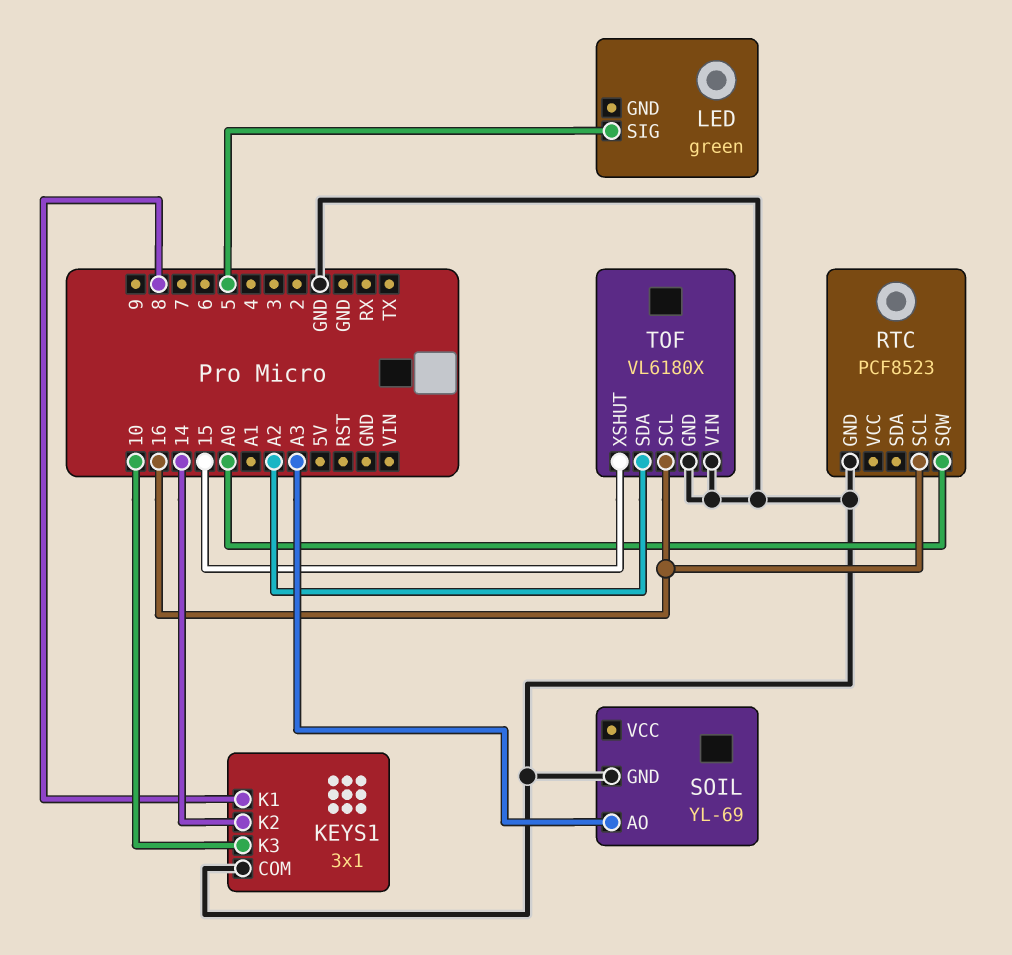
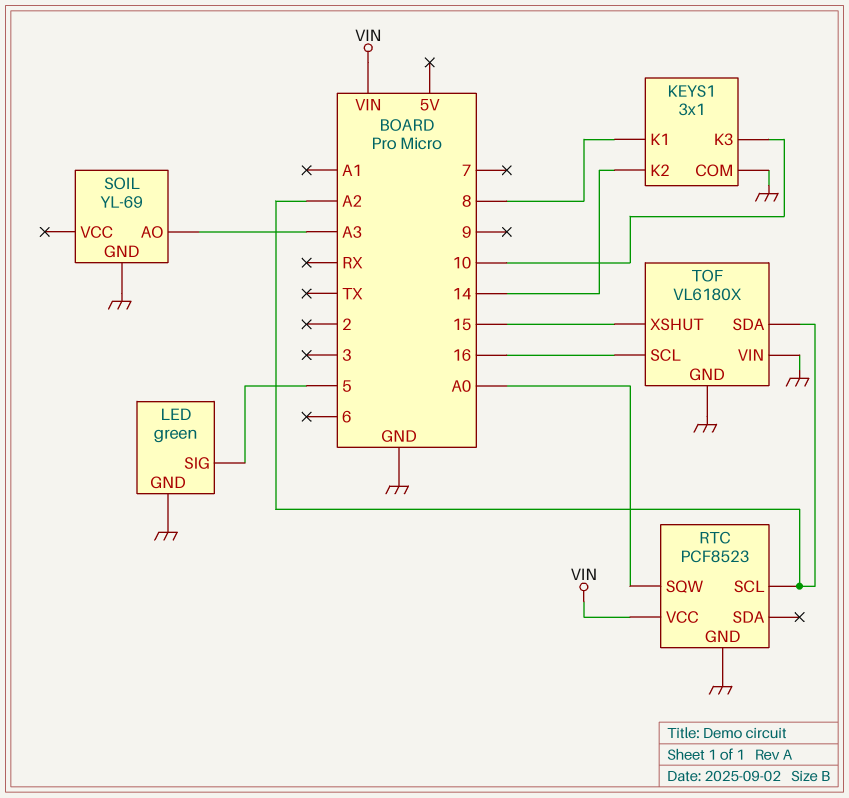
LED pin GND: none -> GND
RTC pin SCL: 16 -> A2
RTC pin VCC: none -> VIN

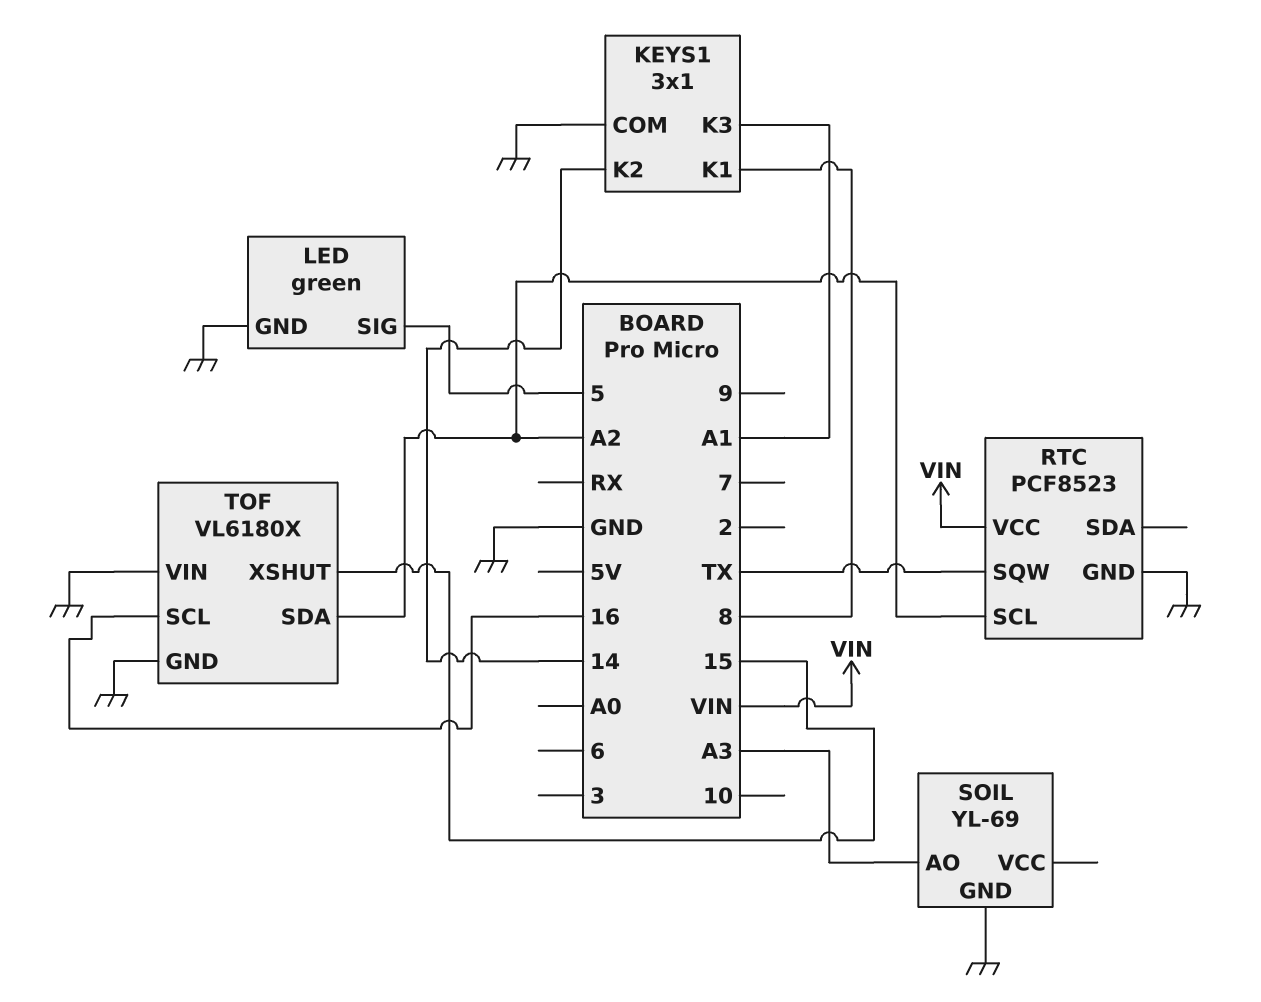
KEYS1 pin K3: 10 -> A1
RTC pin SQW: A0 -> TX

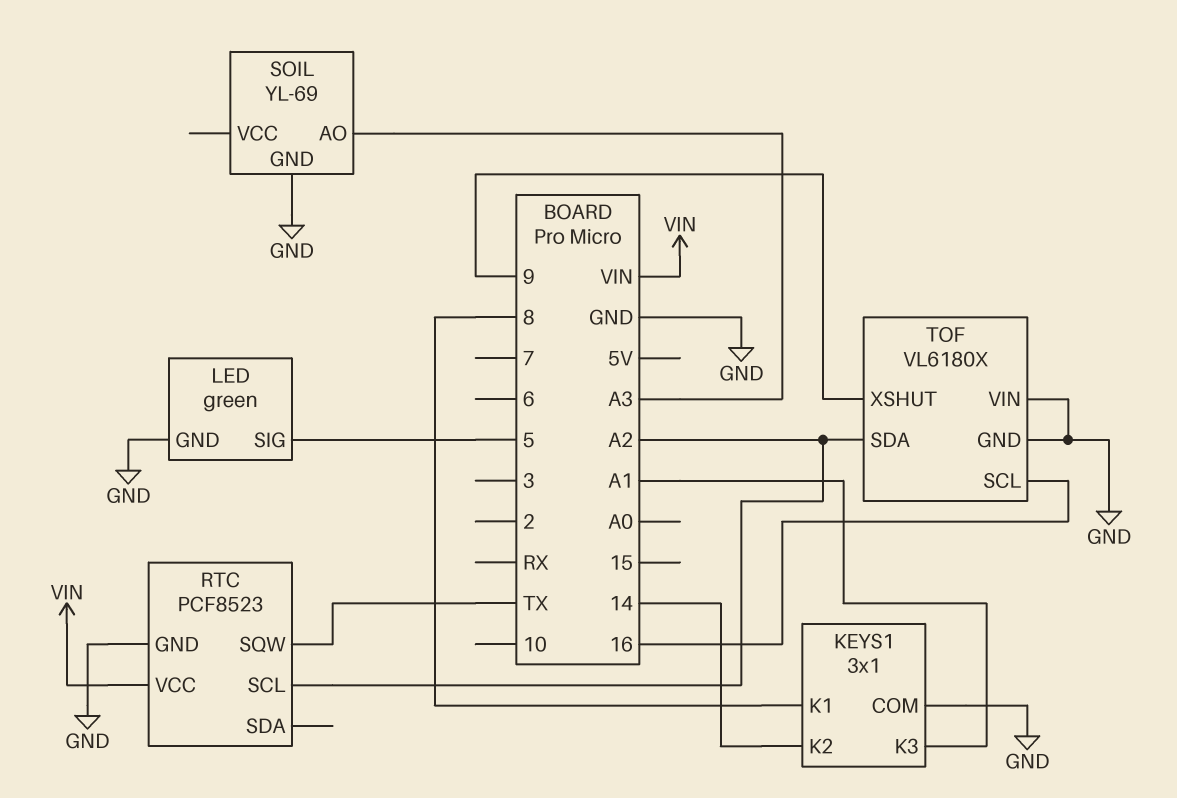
TOF pin XSHUT: 15 -> 9

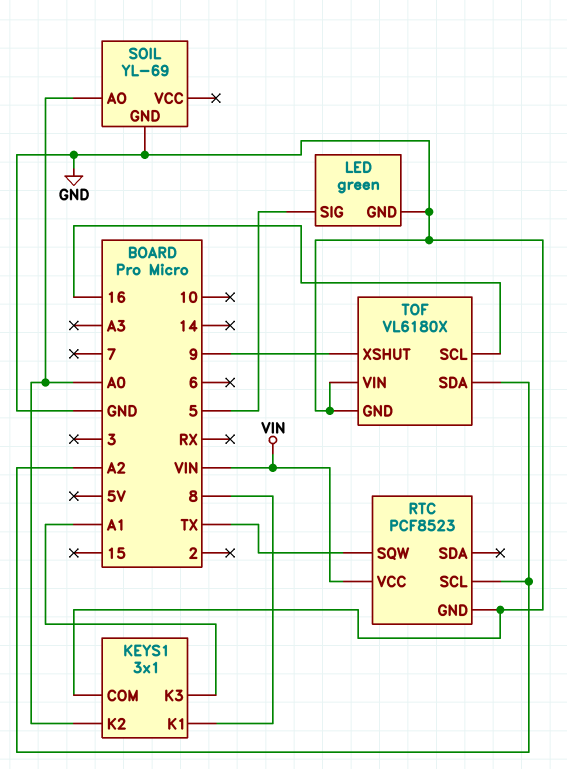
KEYS1 pin K2: 14 -> A0
SOIL pin AO: A3 -> A0

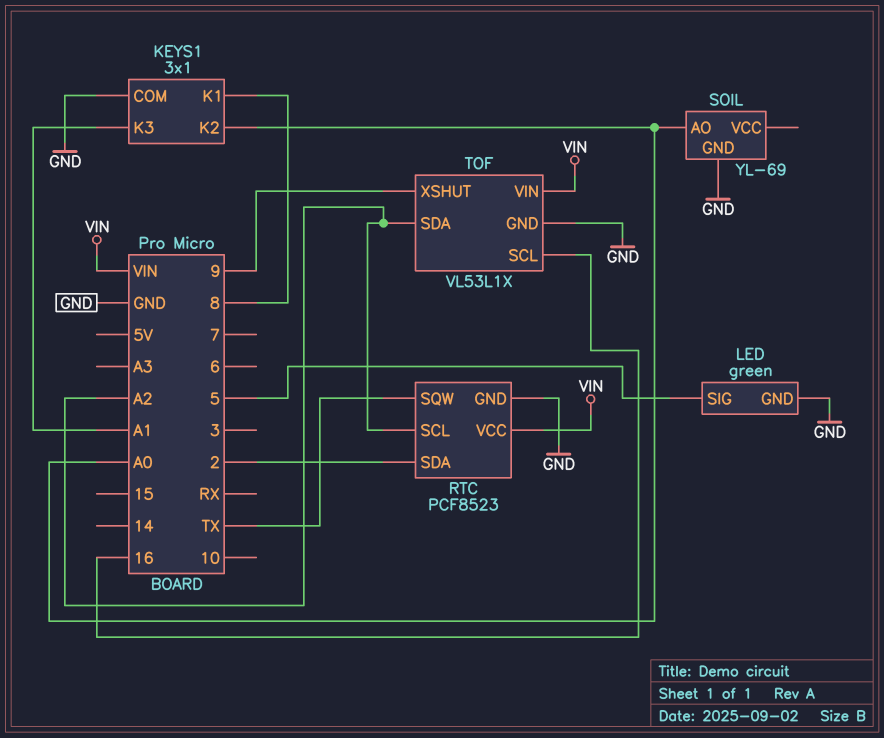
RTC pin SDA: none -> 2
TOF: VL6180X -> VL53L1X
TOF pin VIN: GND -> VIN

